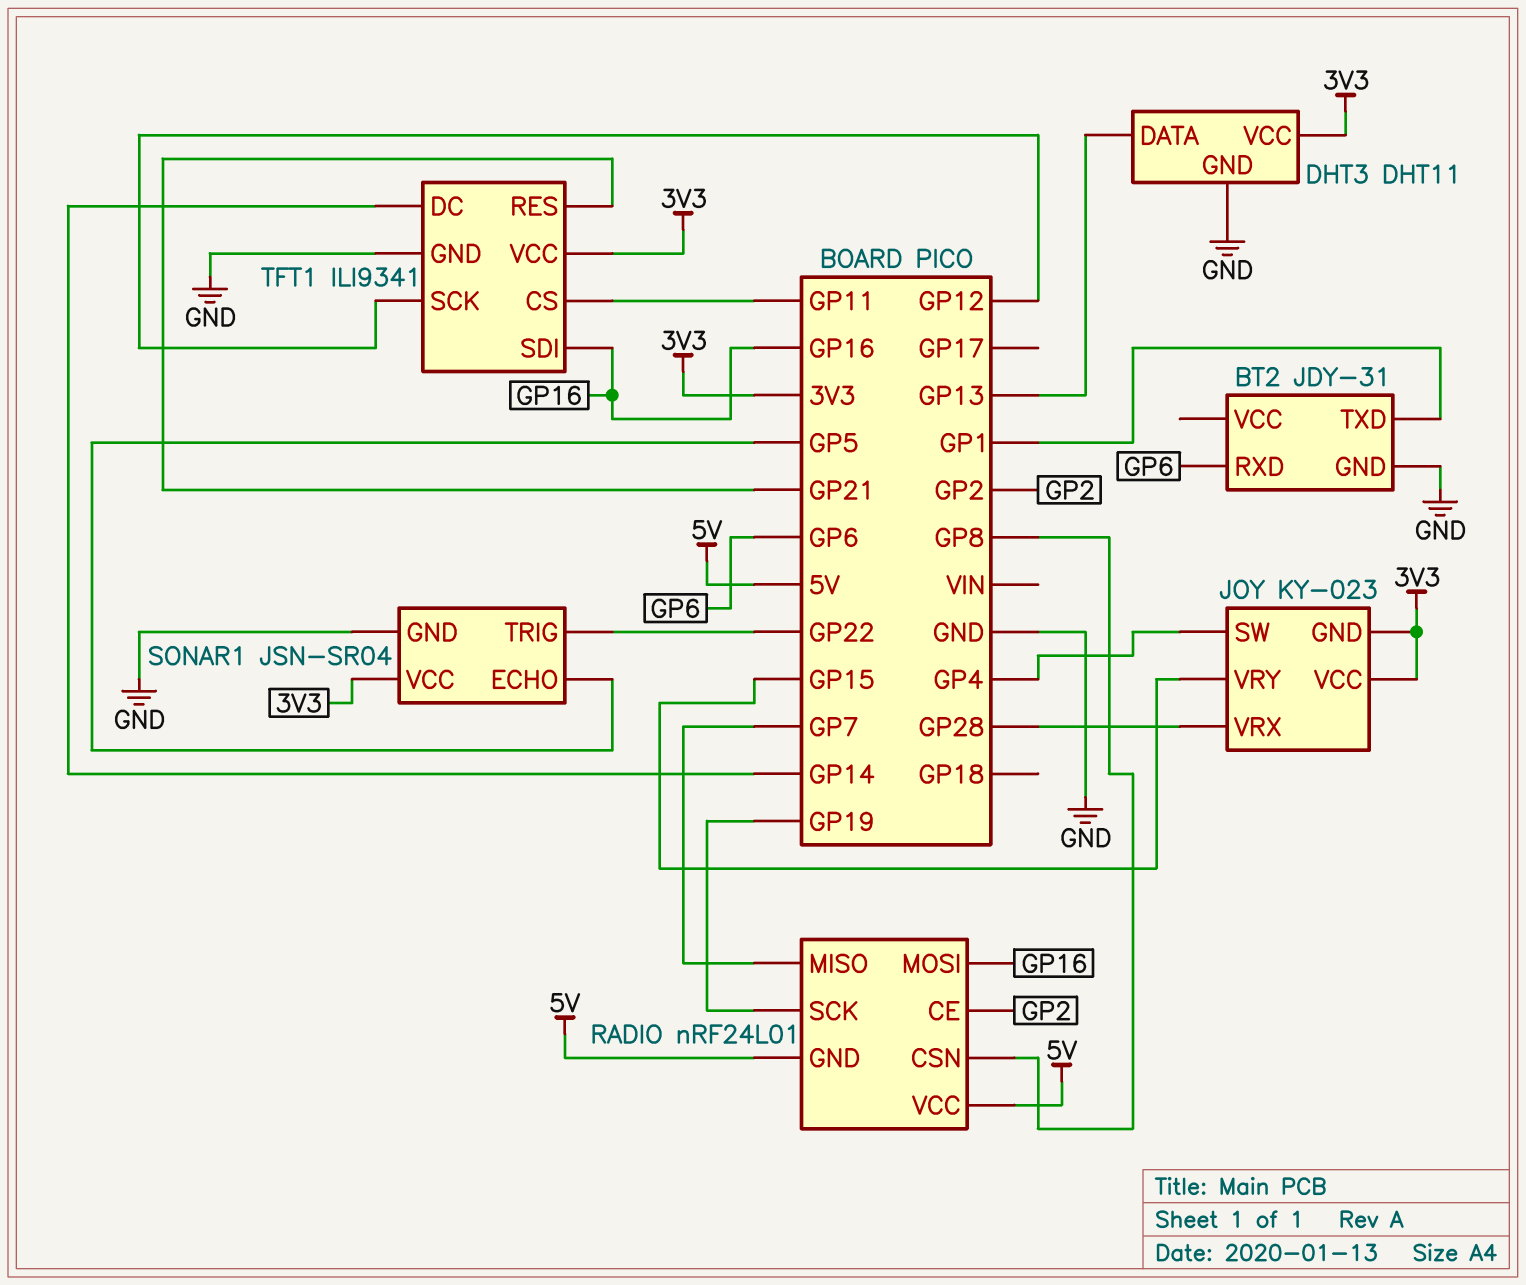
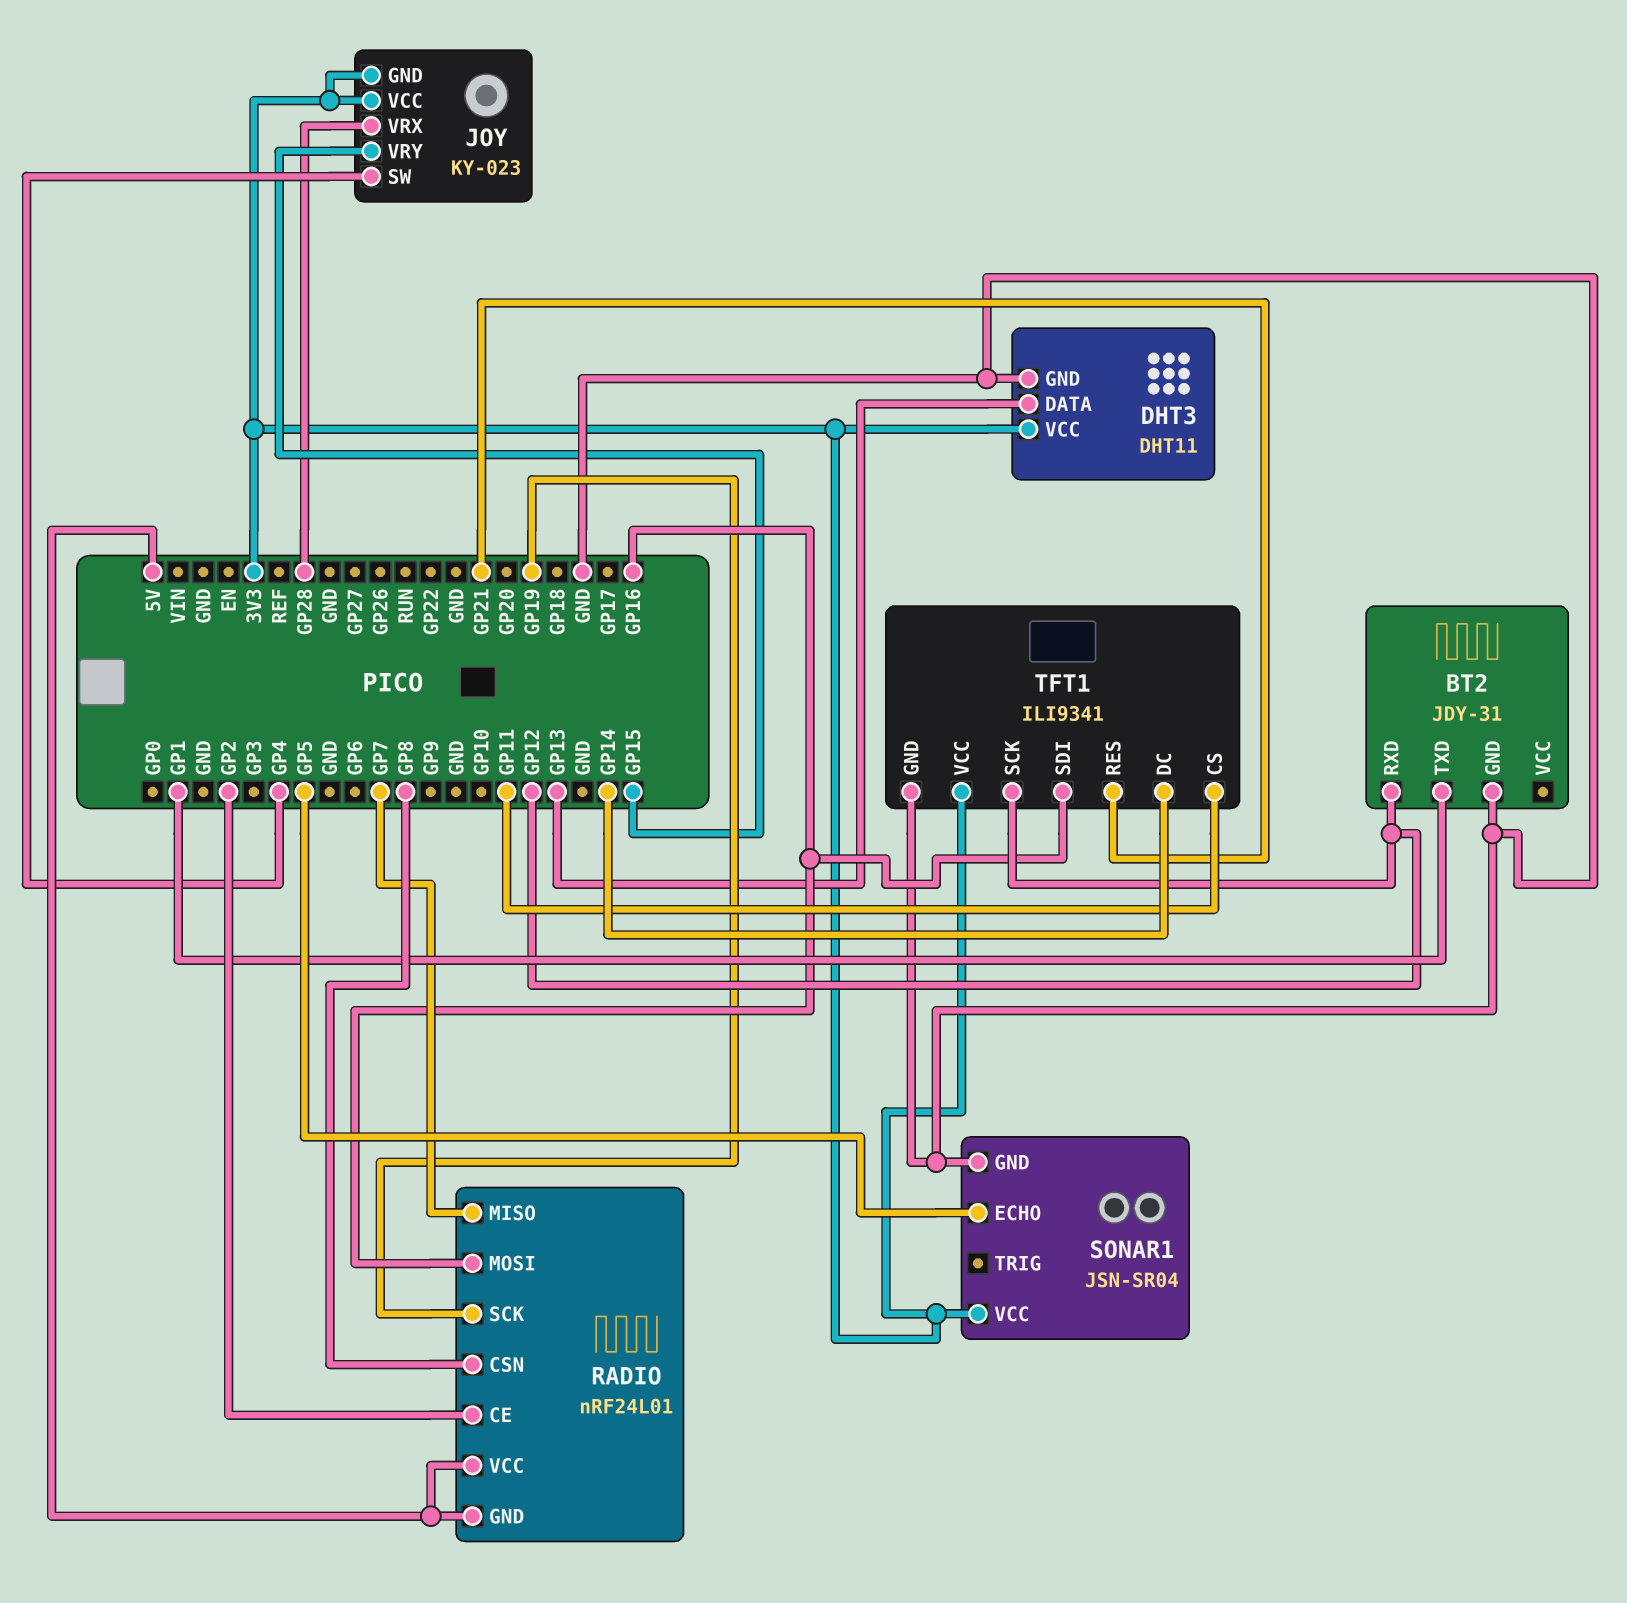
BT2 pin RXD: GP6 -> GP12
SONAR1 pin TRIG: GP22 -> none

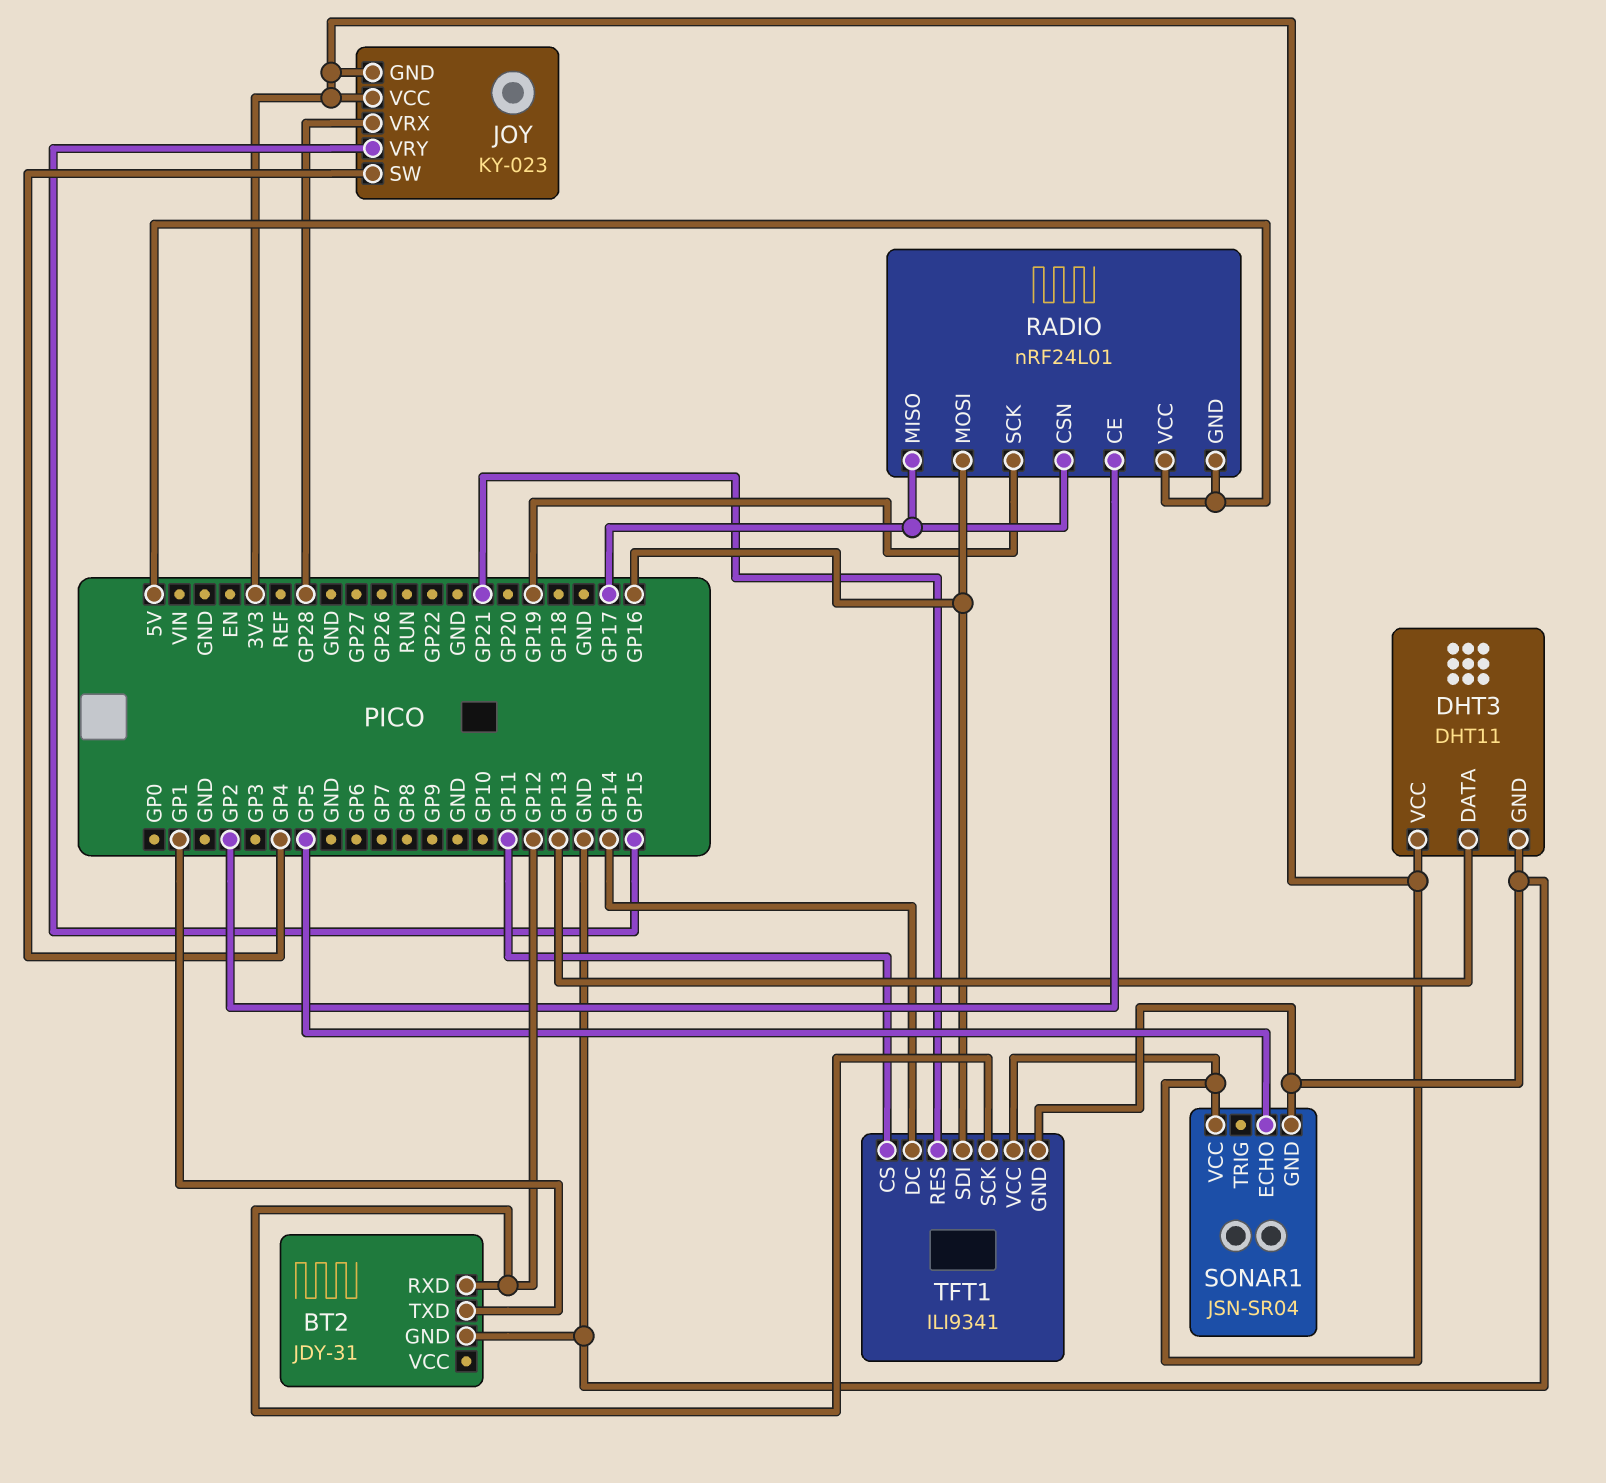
RADIO pin CSN: GP8 -> GP17
RADIO pin MISO: GP7 -> GP17

